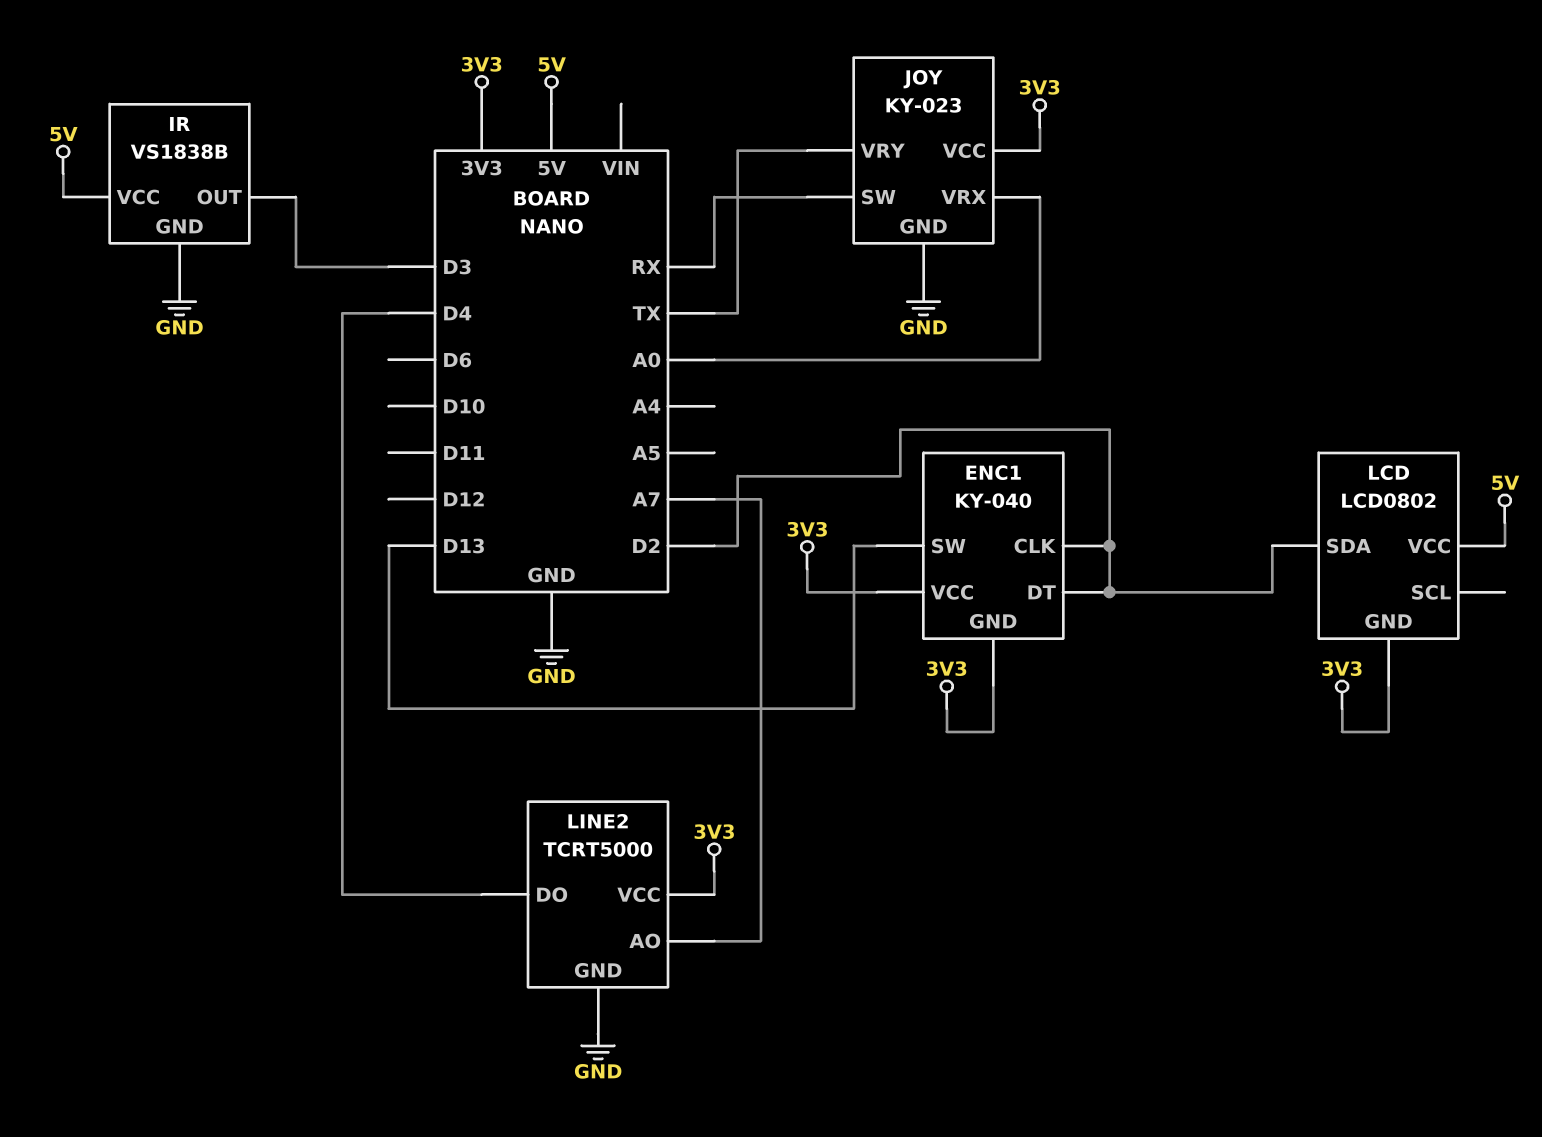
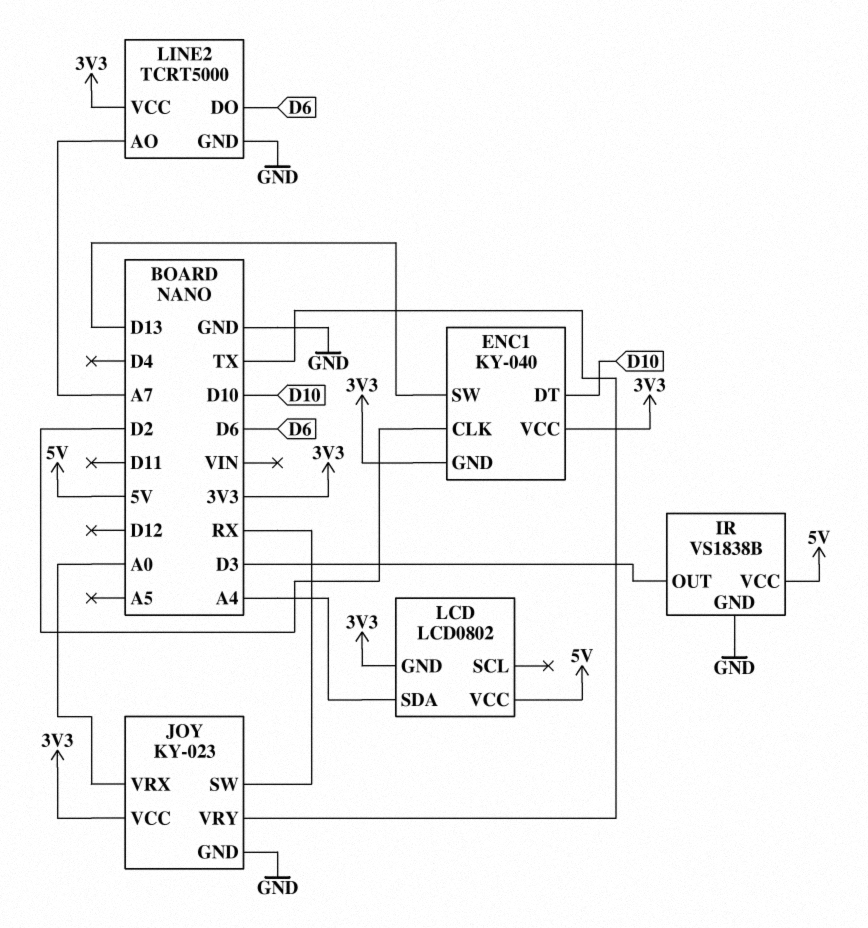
ENC1 pin DT: D2 -> D10
LCD pin SDA: D2 -> A4
LINE2 pin DO: D4 -> D6

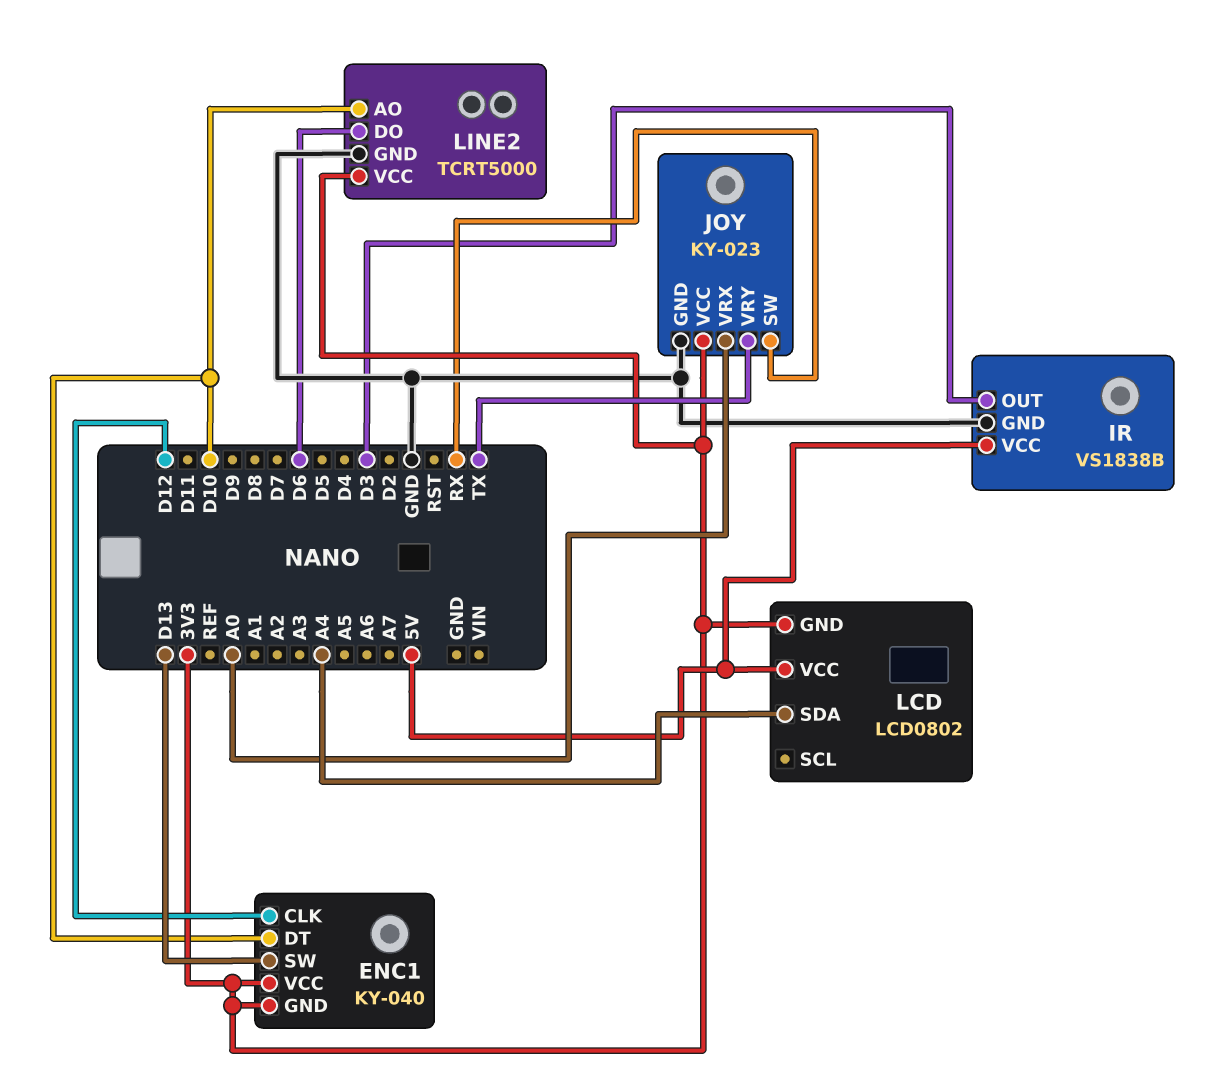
ENC1 pin CLK: D2 -> D12
LINE2 pin AO: A7 -> D10

